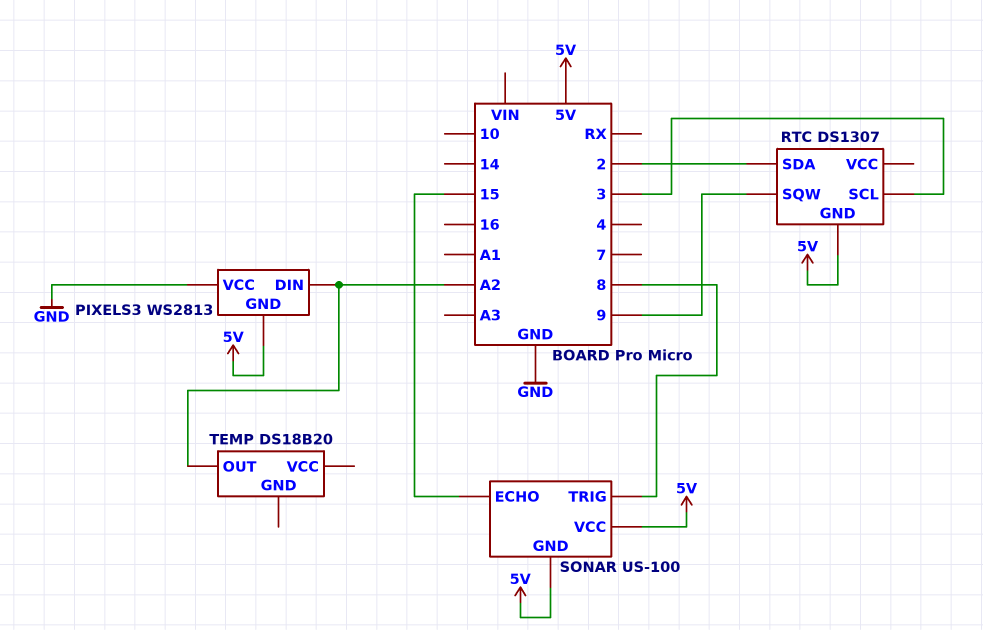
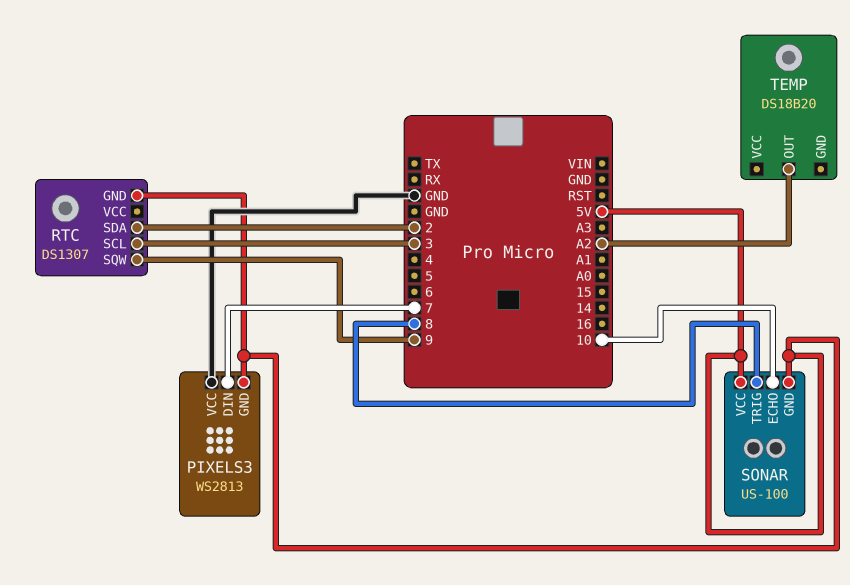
PIXELS3 pin DIN: A2 -> 7
SONAR pin ECHO: 15 -> 10

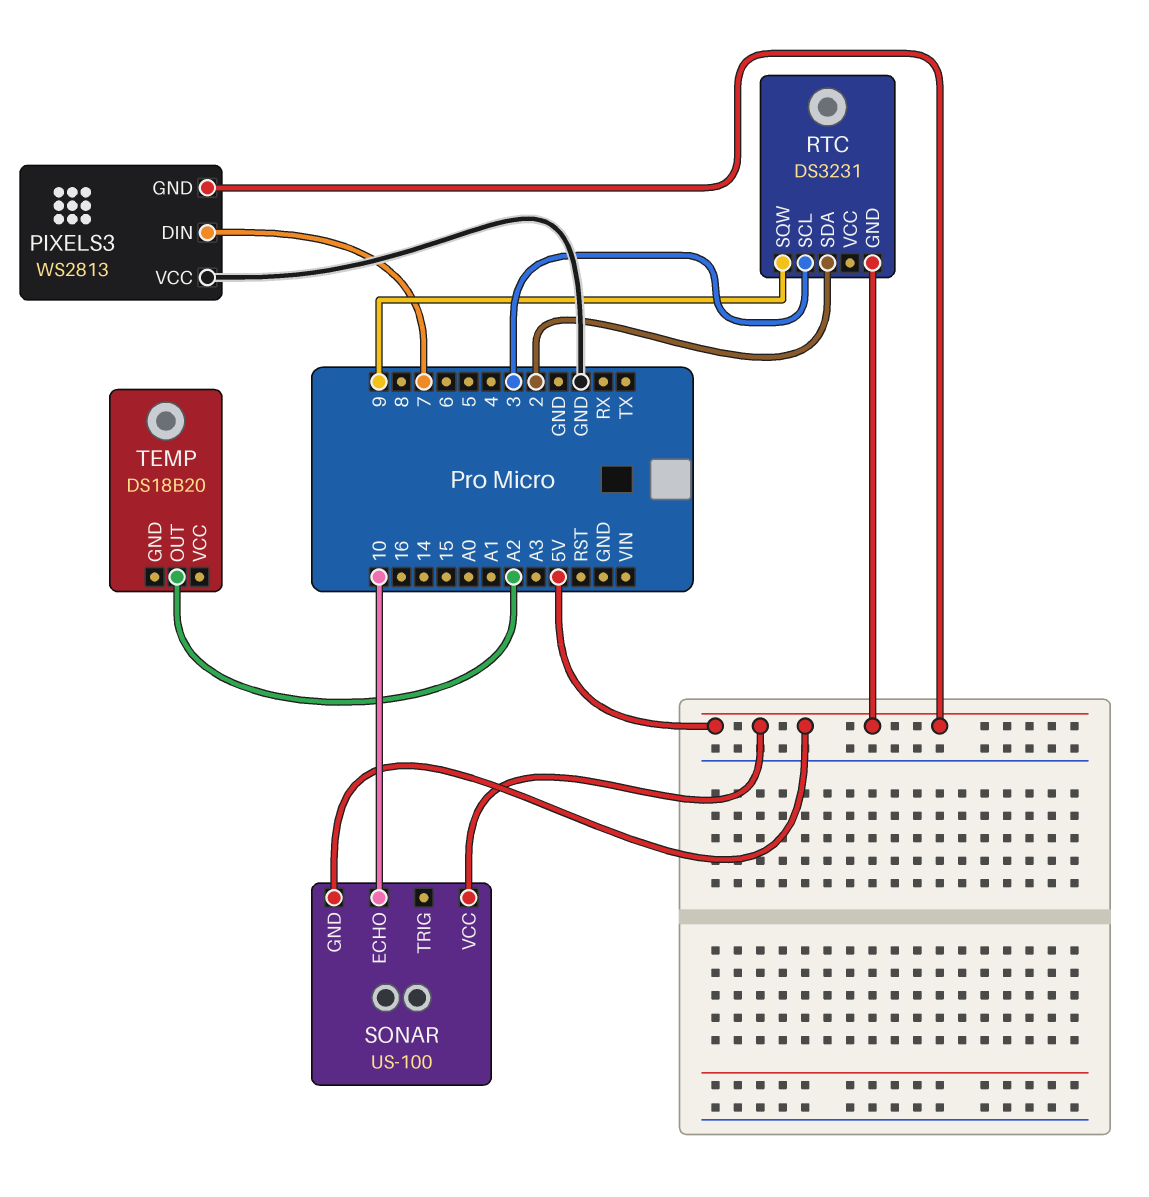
RTC: DS1307 -> DS3231
SONAR pin TRIG: 8 -> none

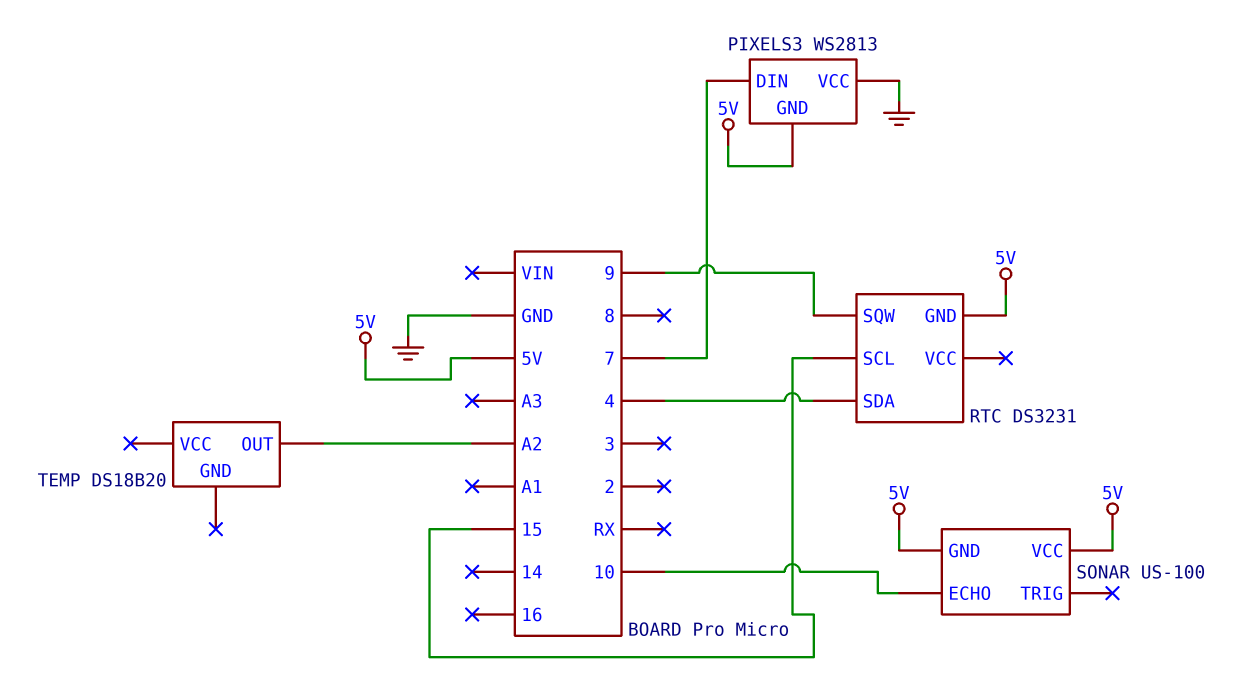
RTC pin SCL: 3 -> 15
RTC pin SDA: 2 -> 4

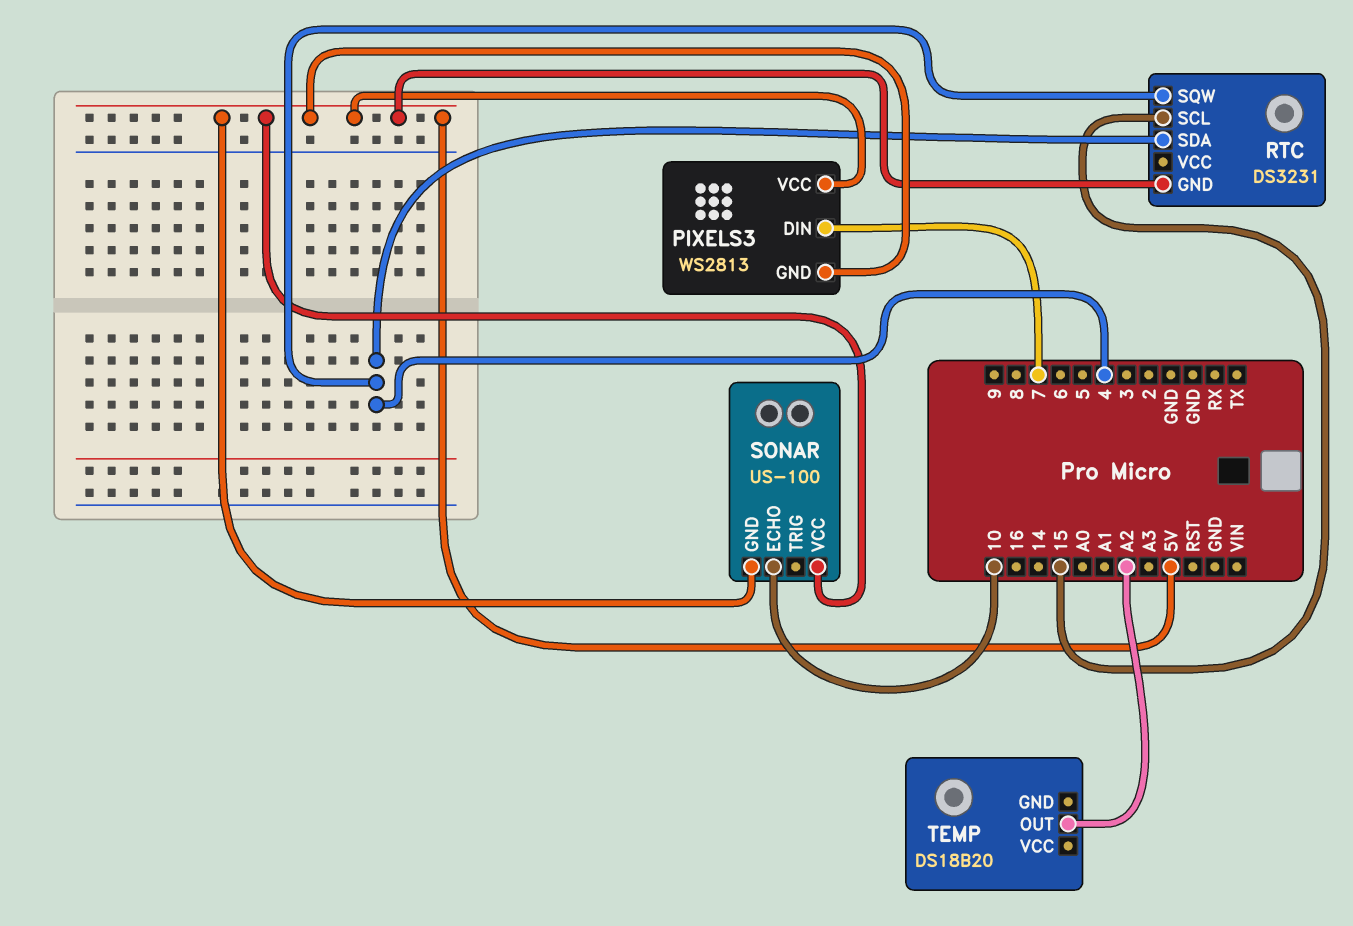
PIXELS3 pin VCC: GND -> 5V
RTC pin SQW: 9 -> 4

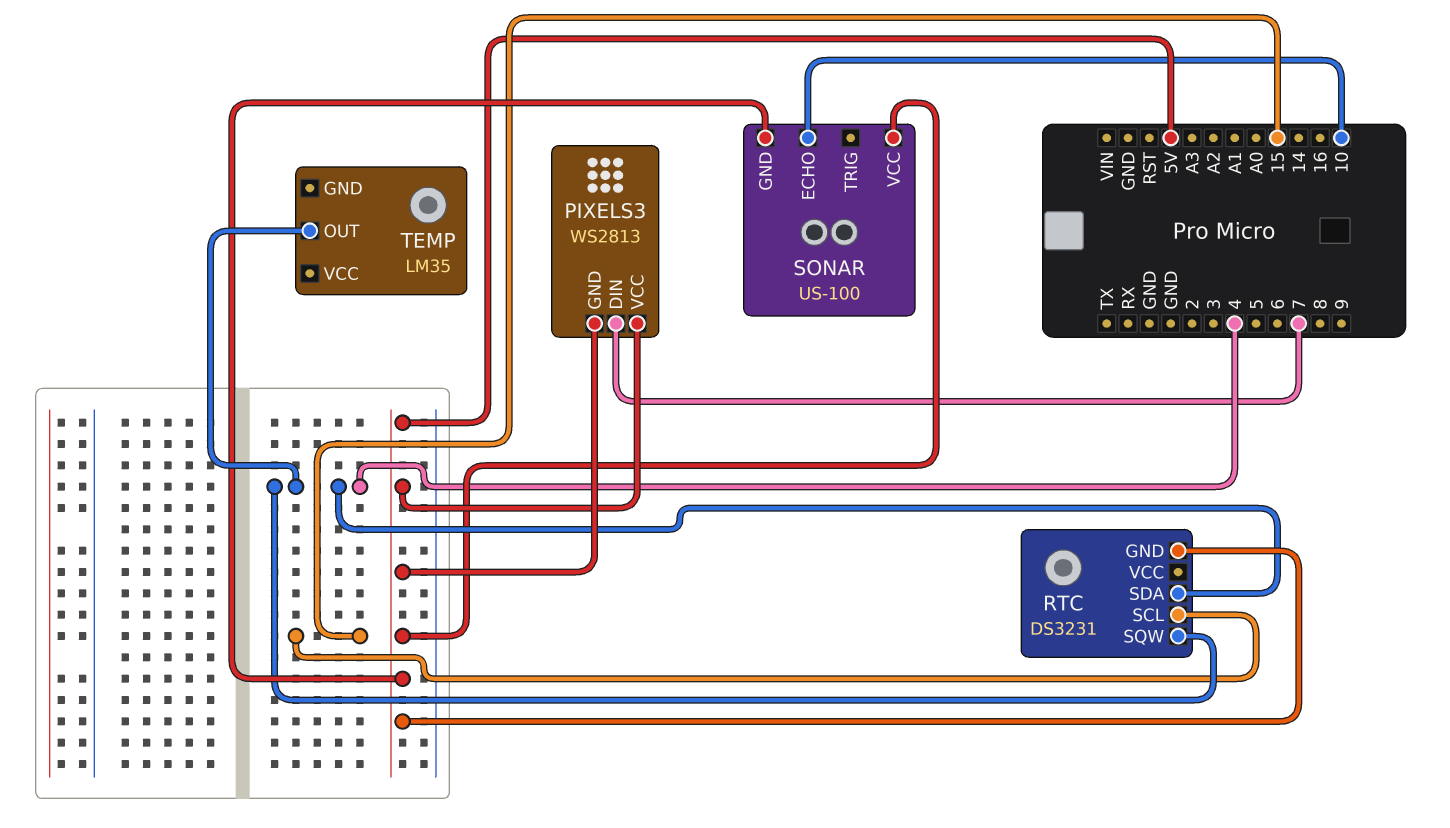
TEMP: DS18B20 -> LM35
TEMP pin OUT: A2 -> 4

